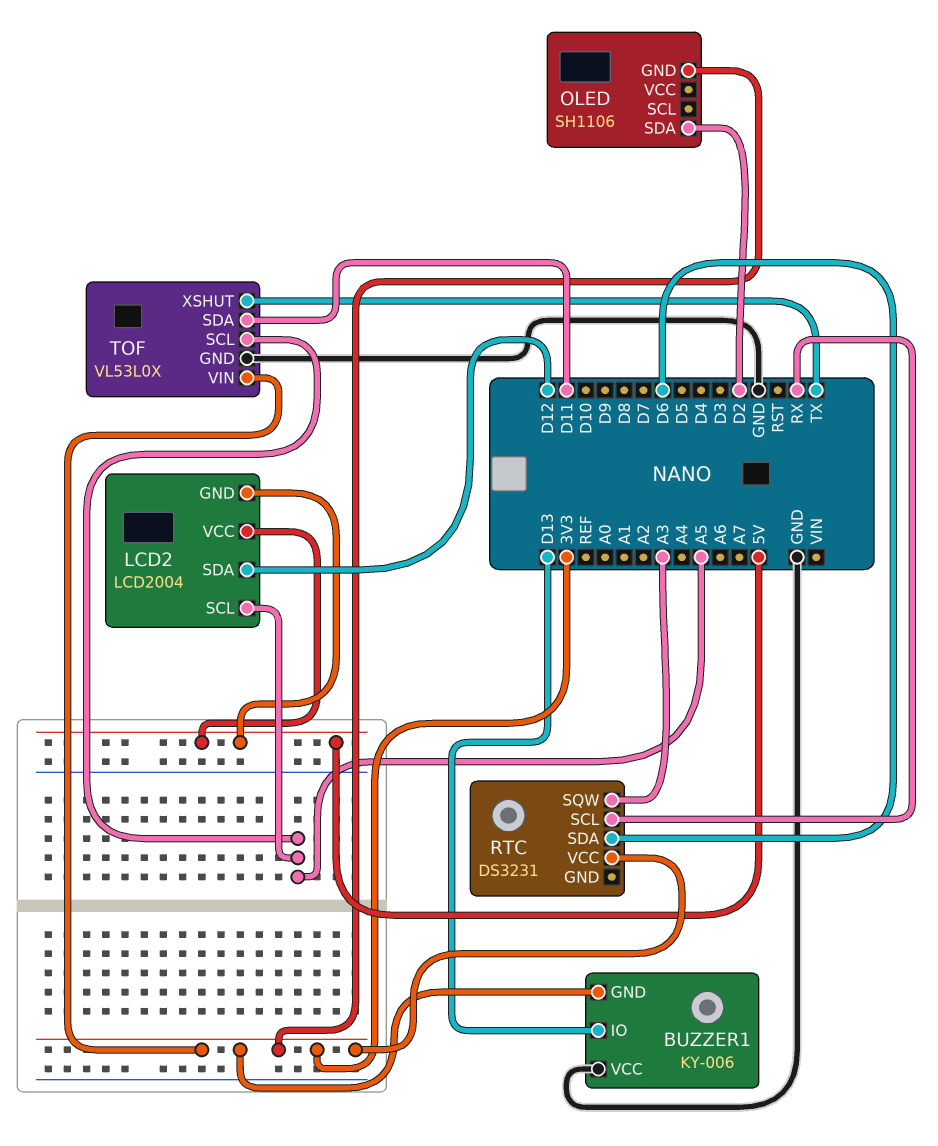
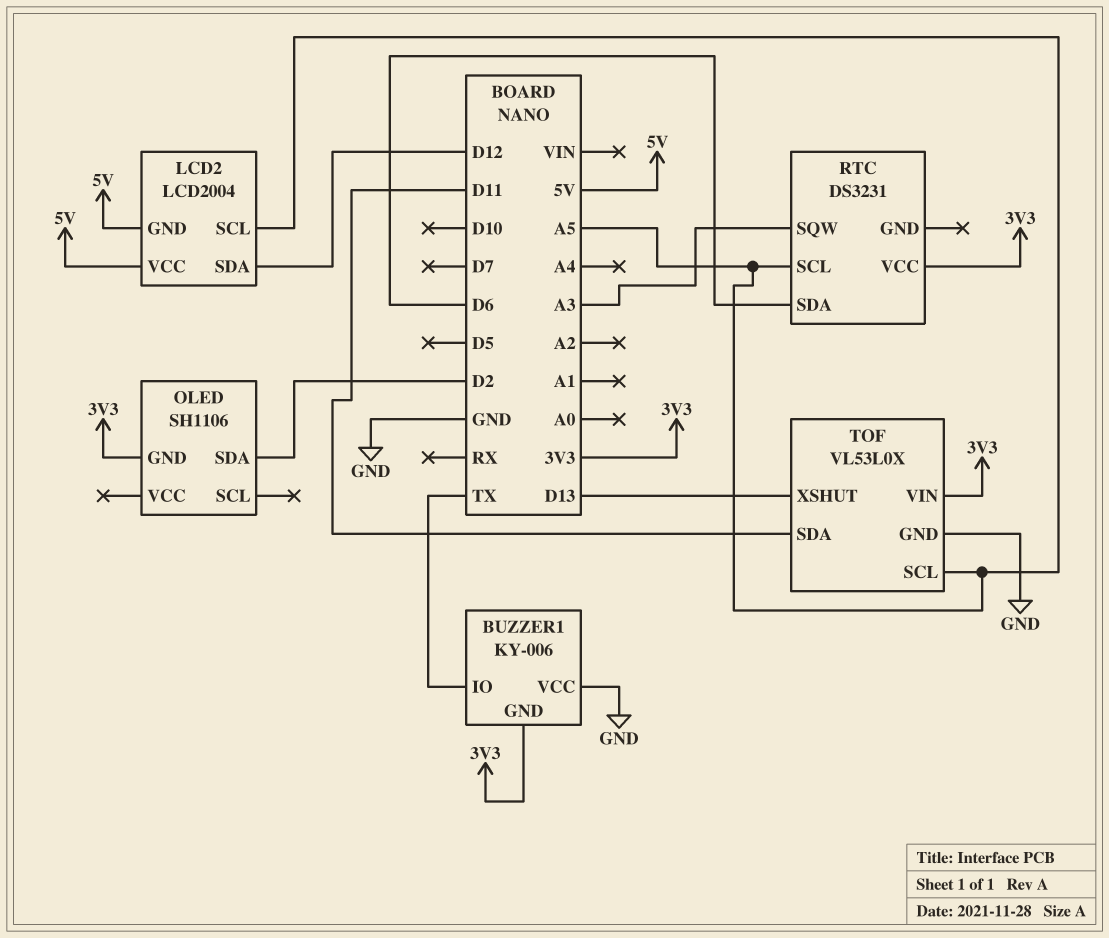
BUZZER1 pin IO: D13 -> TX
RTC pin SCL: RX -> A5
TOF pin XSHUT: TX -> D13

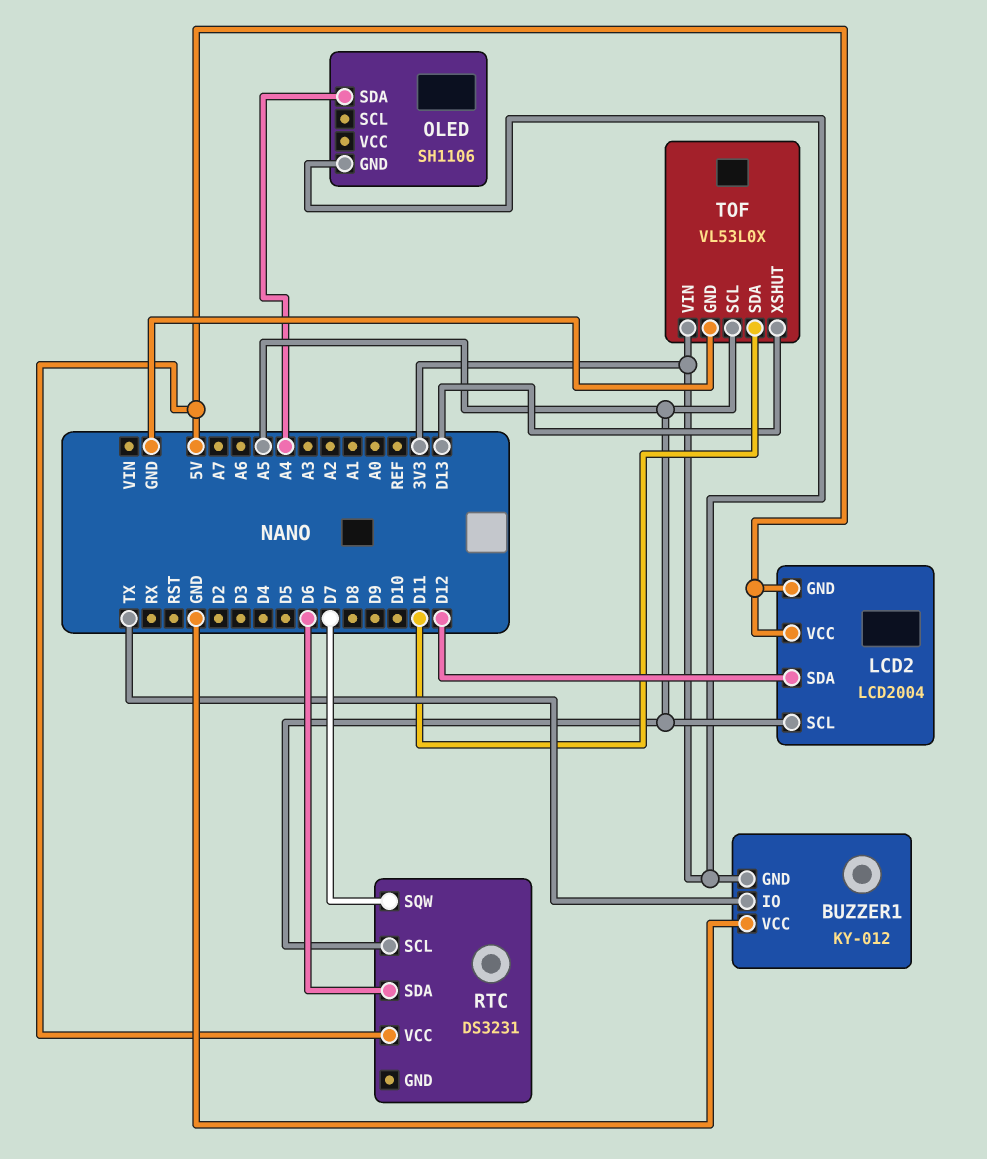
BUZZER1: KY-006 -> KY-012
OLED pin SDA: D2 -> A4
RTC pin SQW: A3 -> D7
RTC pin VCC: 3V3 -> 5V

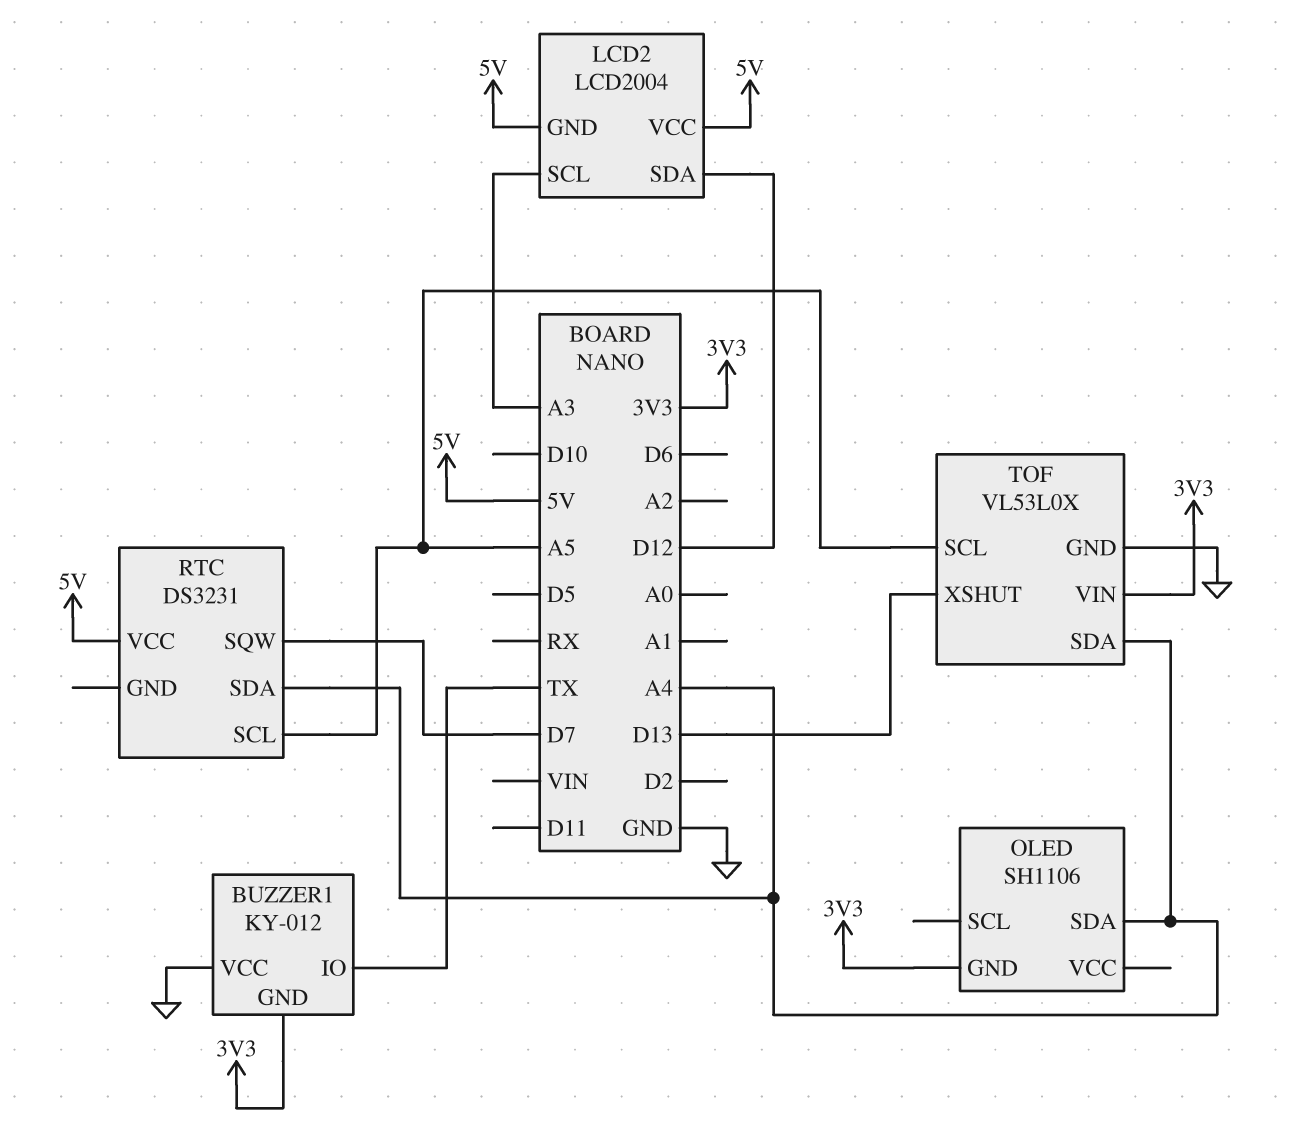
LCD2 pin SCL: A5 -> A3
RTC pin SDA: D6 -> A4
TOF pin SDA: D11 -> A4

